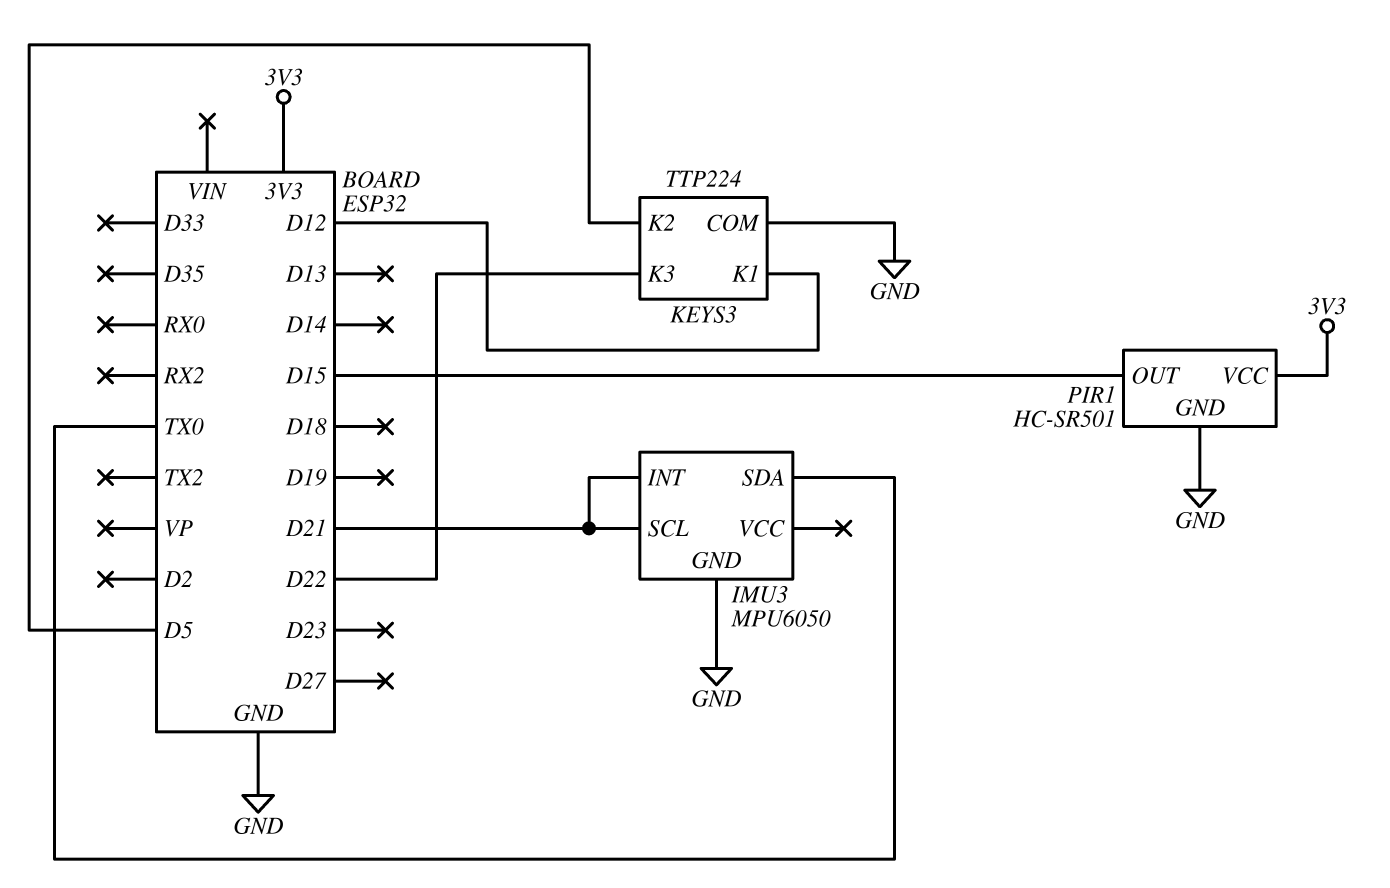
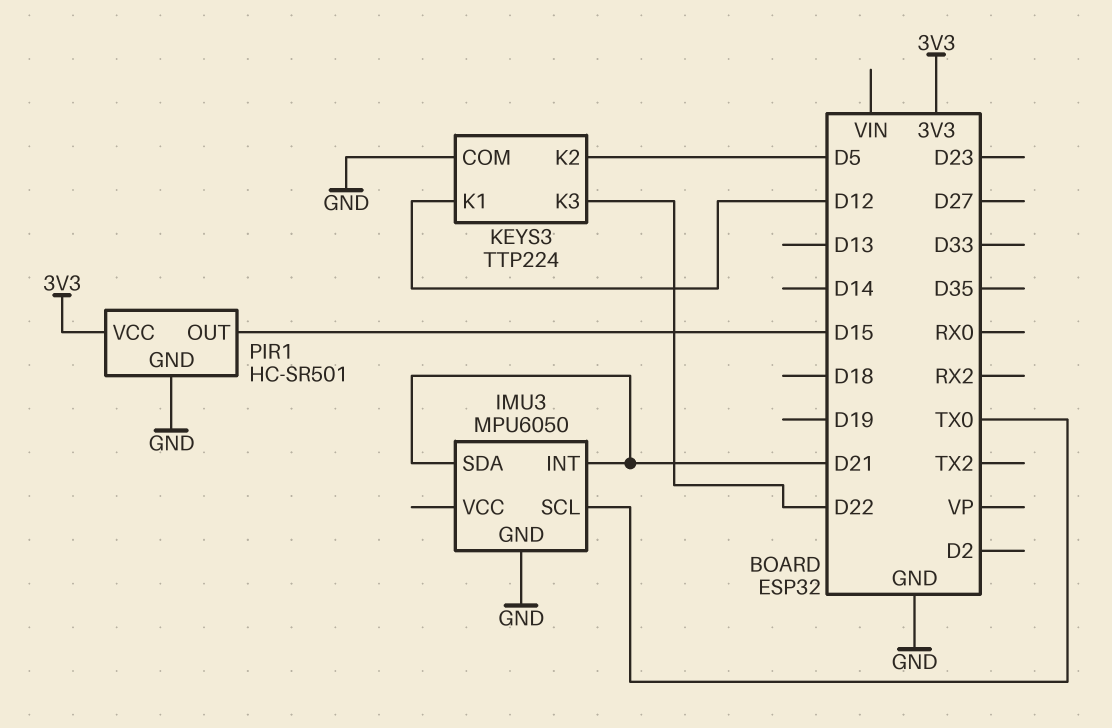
IMU3 pin SCL: D21 -> TX0
IMU3 pin SDA: TX0 -> D21

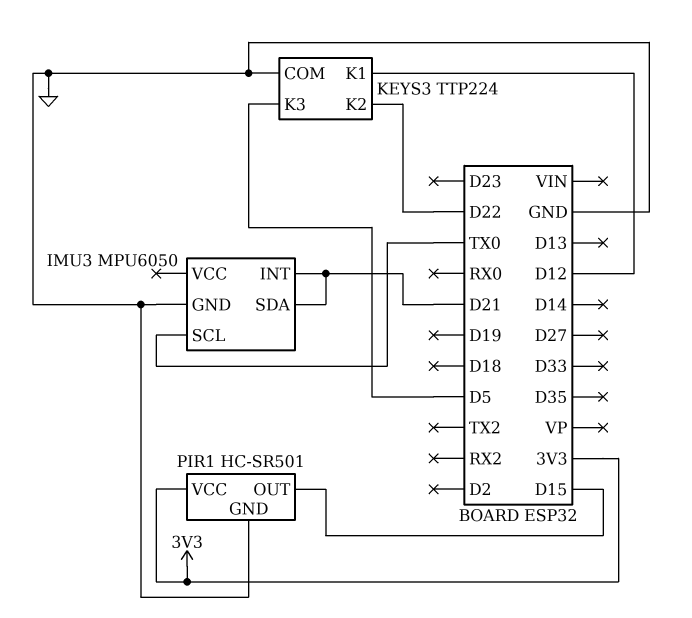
KEYS3 pin K2: D5 -> D22
KEYS3 pin K3: D22 -> D5

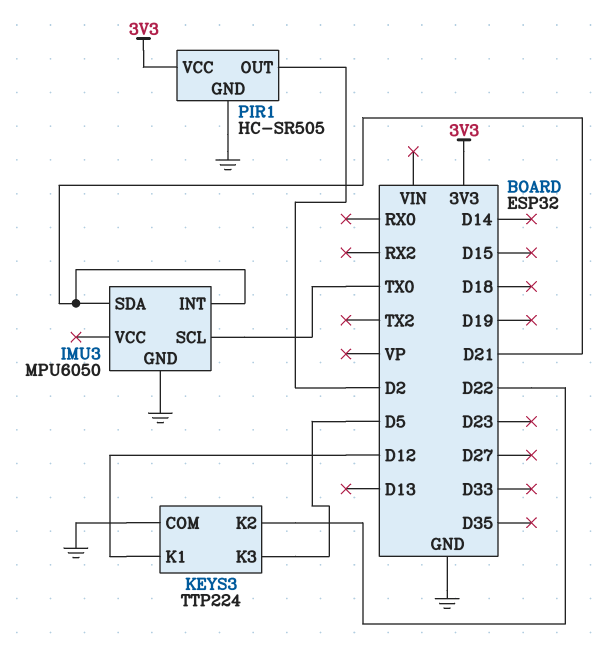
PIR1: HC-SR501 -> HC-SR505
PIR1 pin OUT: D15 -> D2

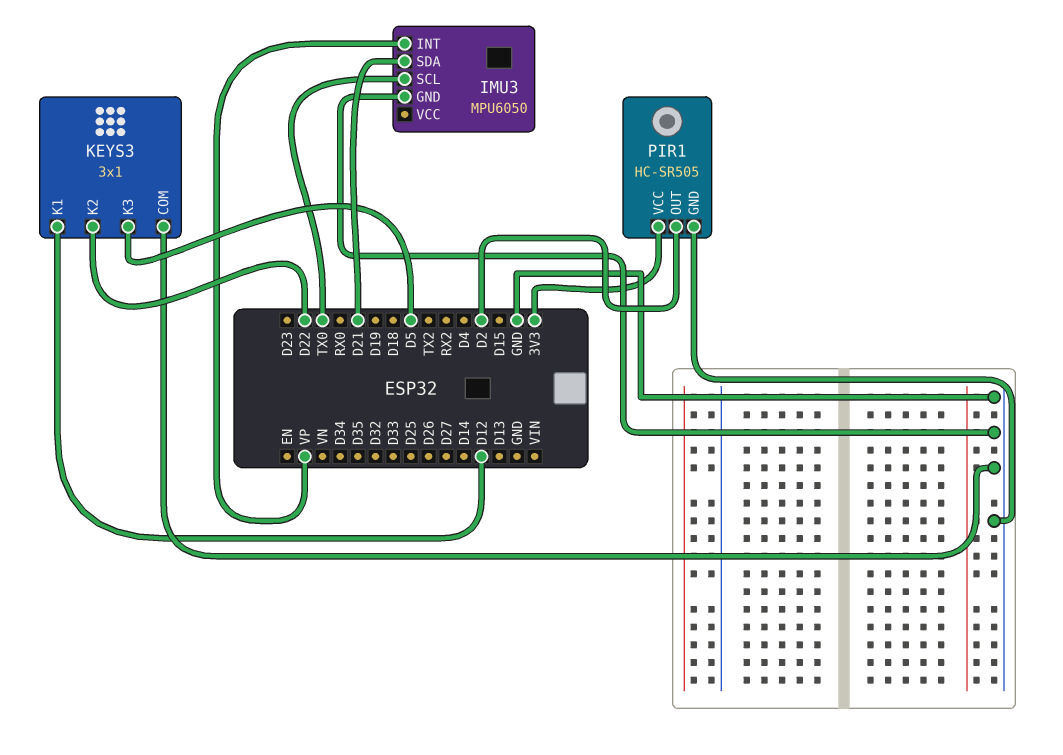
IMU3 pin INT: D21 -> VP
KEYS3: TTP224 -> 3x1

